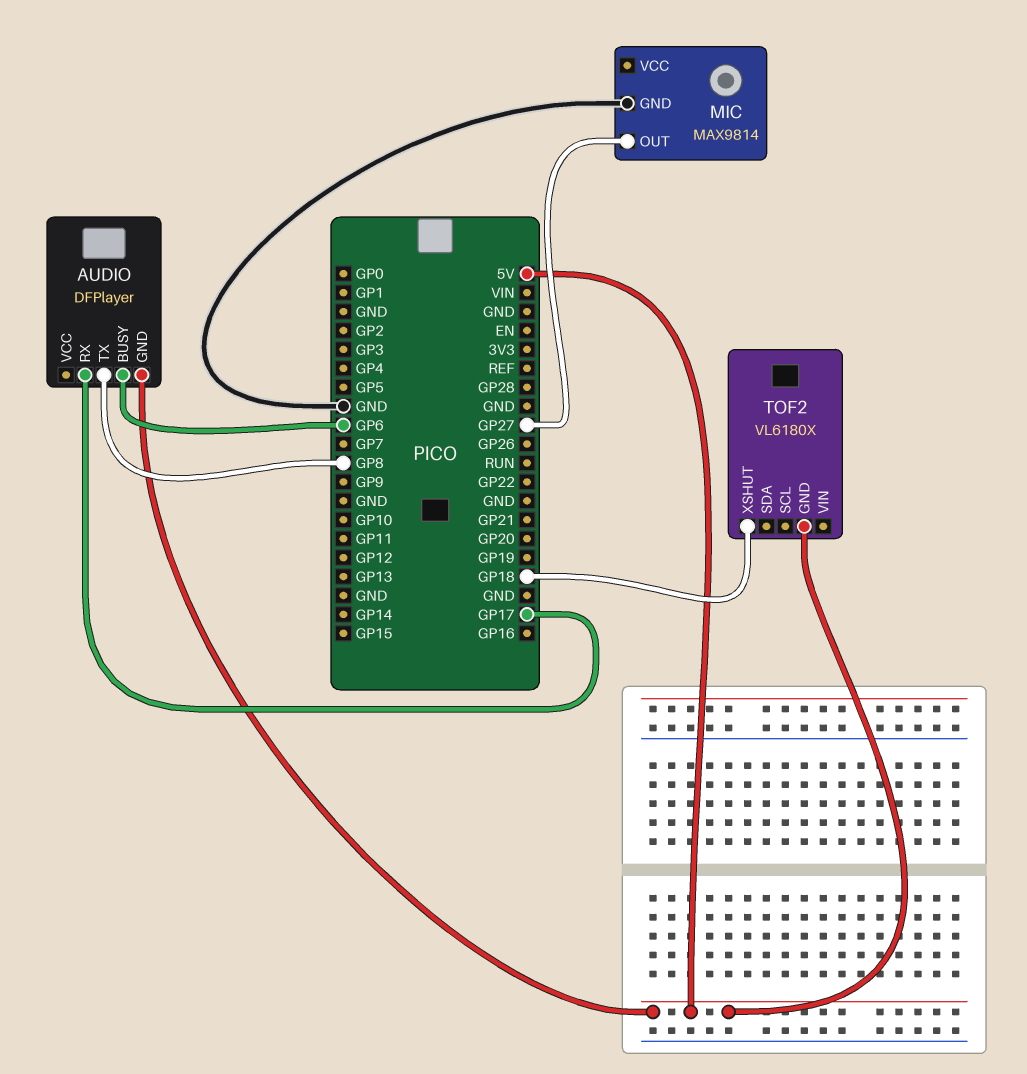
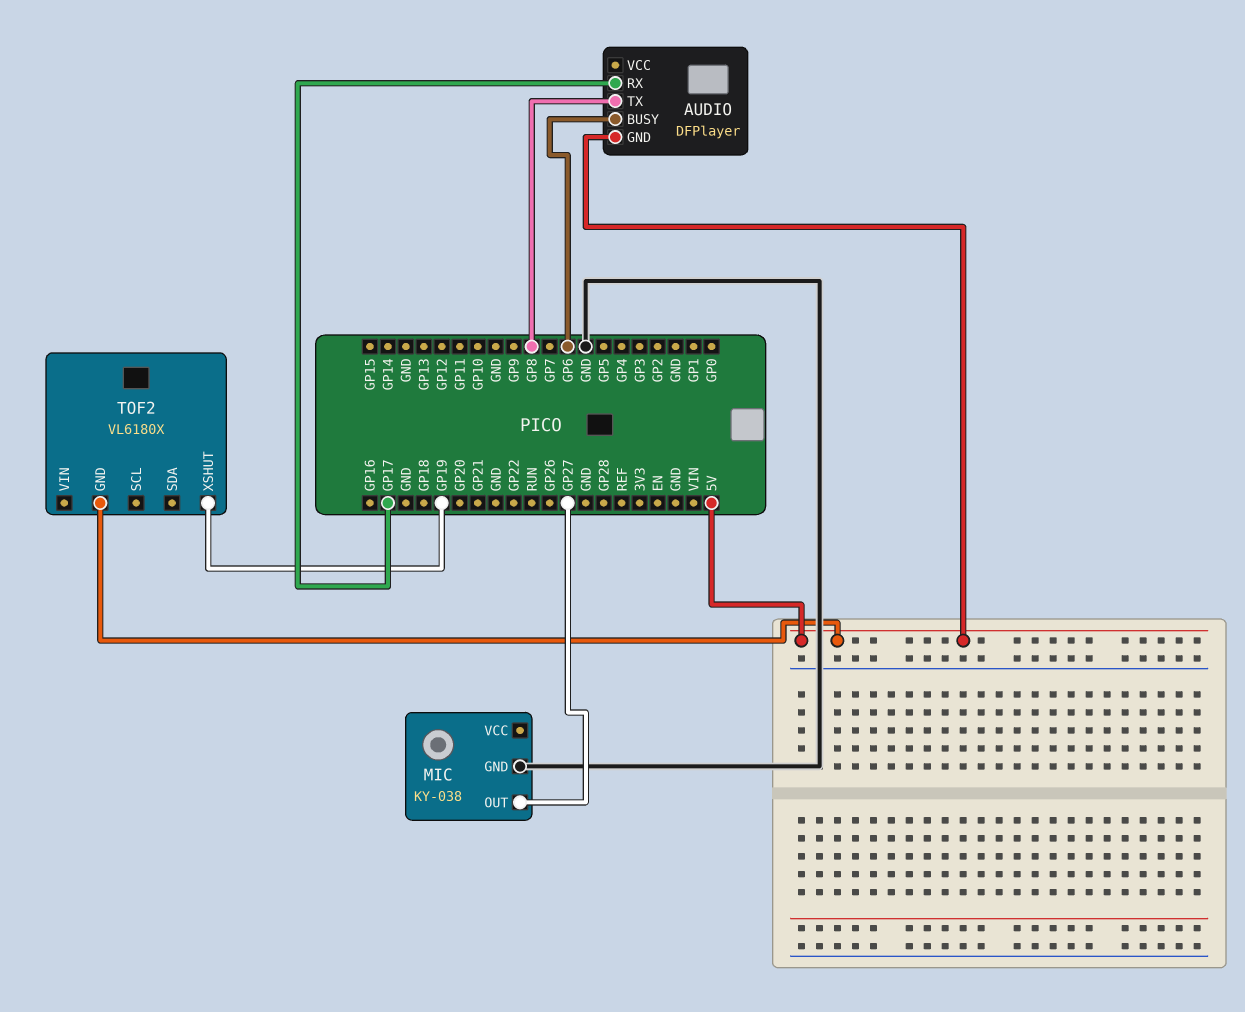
MIC: MAX9814 -> KY-038
TOF2 pin XSHUT: GP18 -> GP19

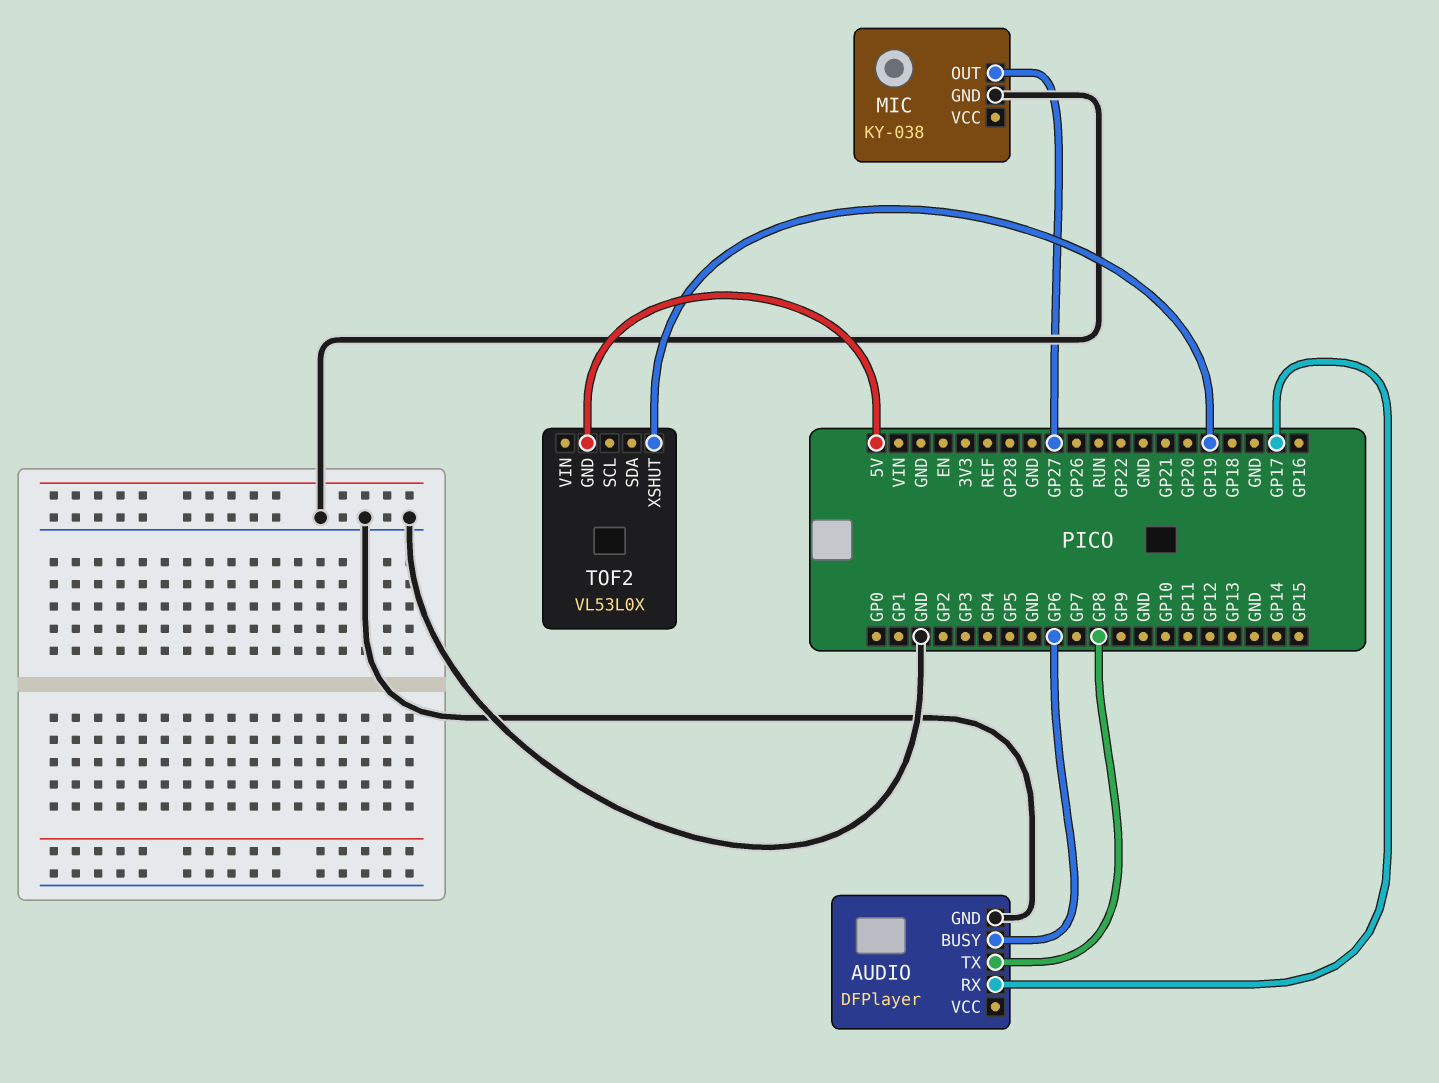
AUDIO pin GND: 5V -> GND
TOF2: VL6180X -> VL53L0X

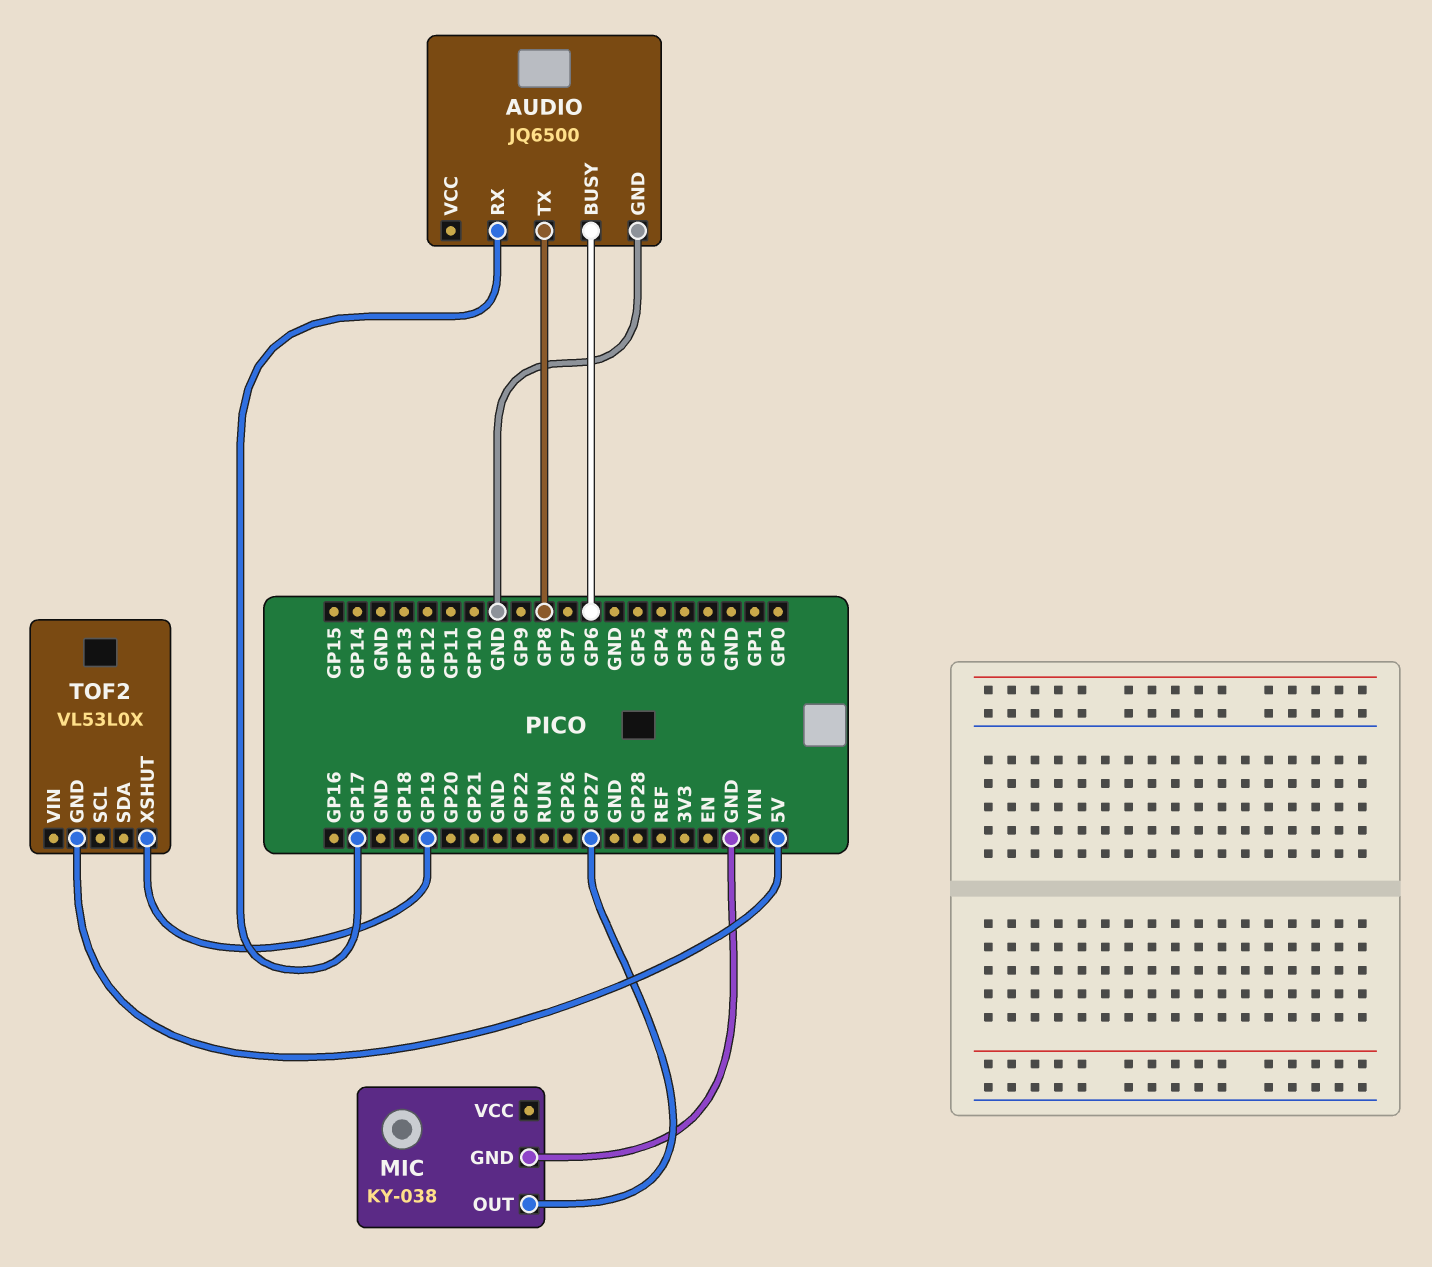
AUDIO: DFPlayer -> JQ6500

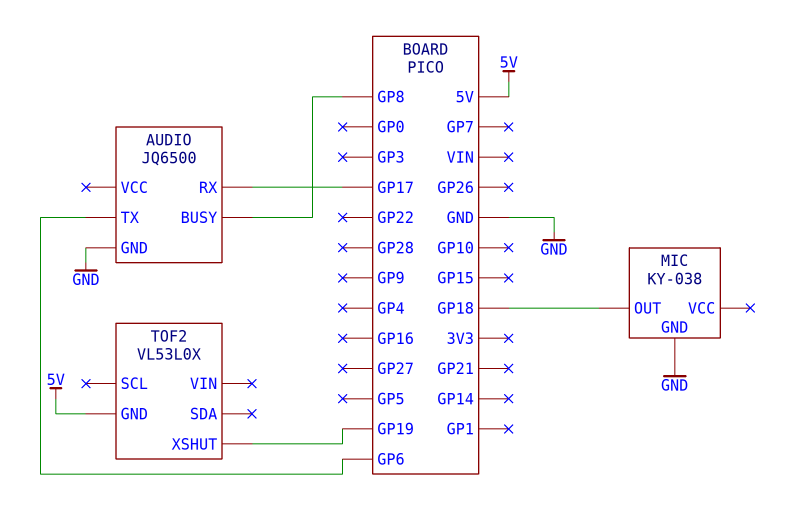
AUDIO pin BUSY: GP6 -> GP8
AUDIO pin TX: GP8 -> GP6
MIC pin OUT: GP27 -> GP18

